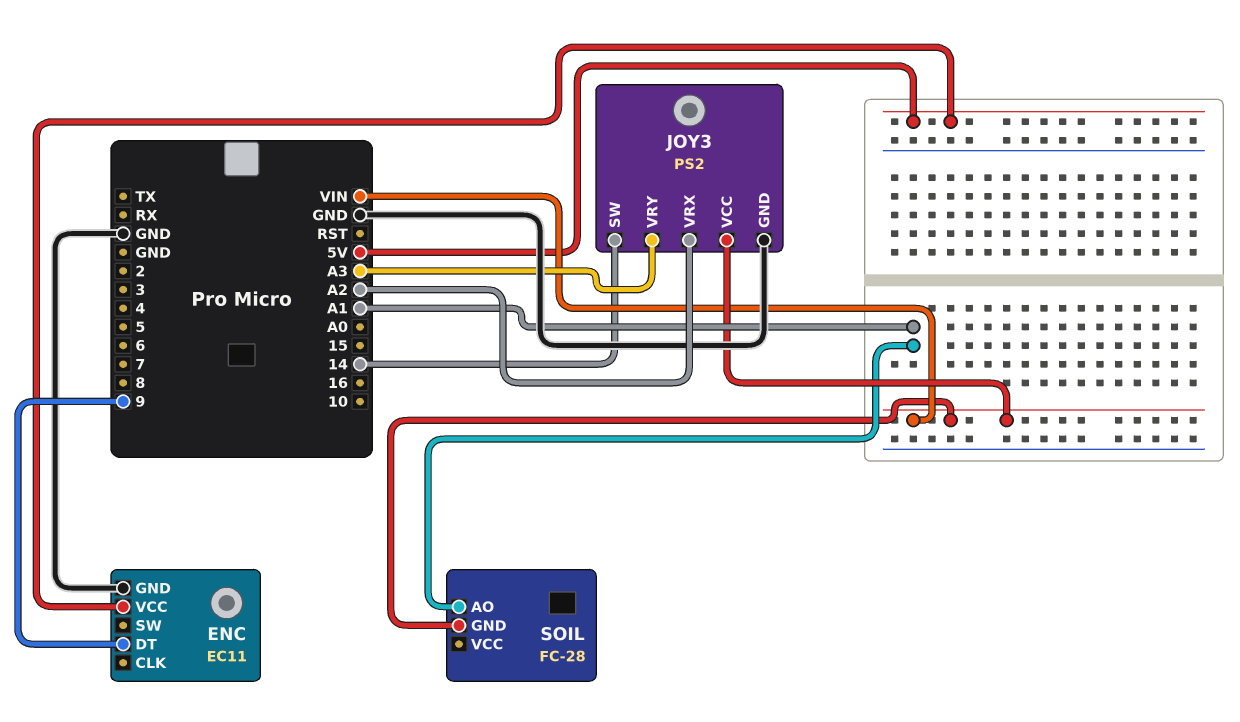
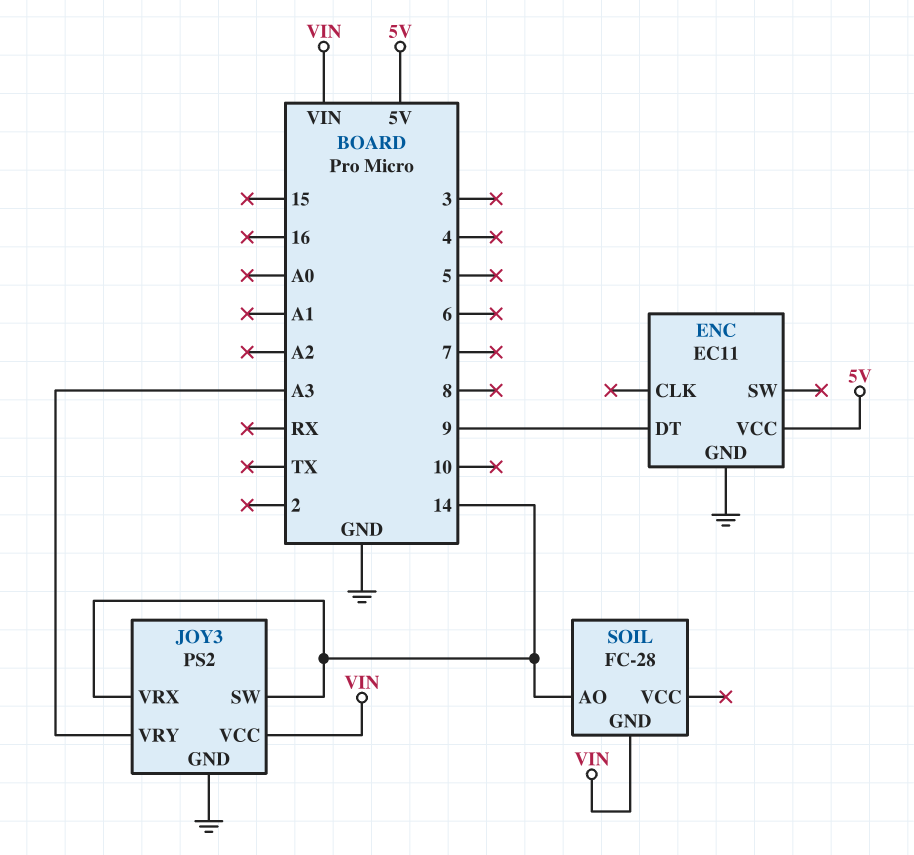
JOY3 pin VRX: A2 -> 14
SOIL pin AO: A1 -> 14

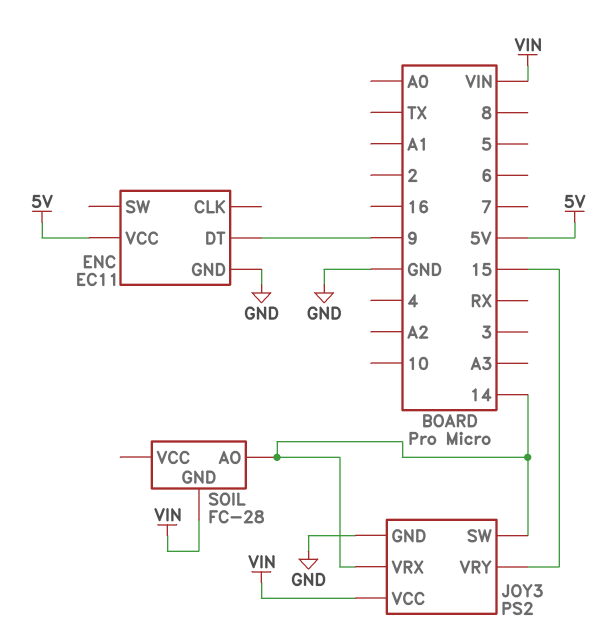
JOY3 pin VRY: A3 -> 15

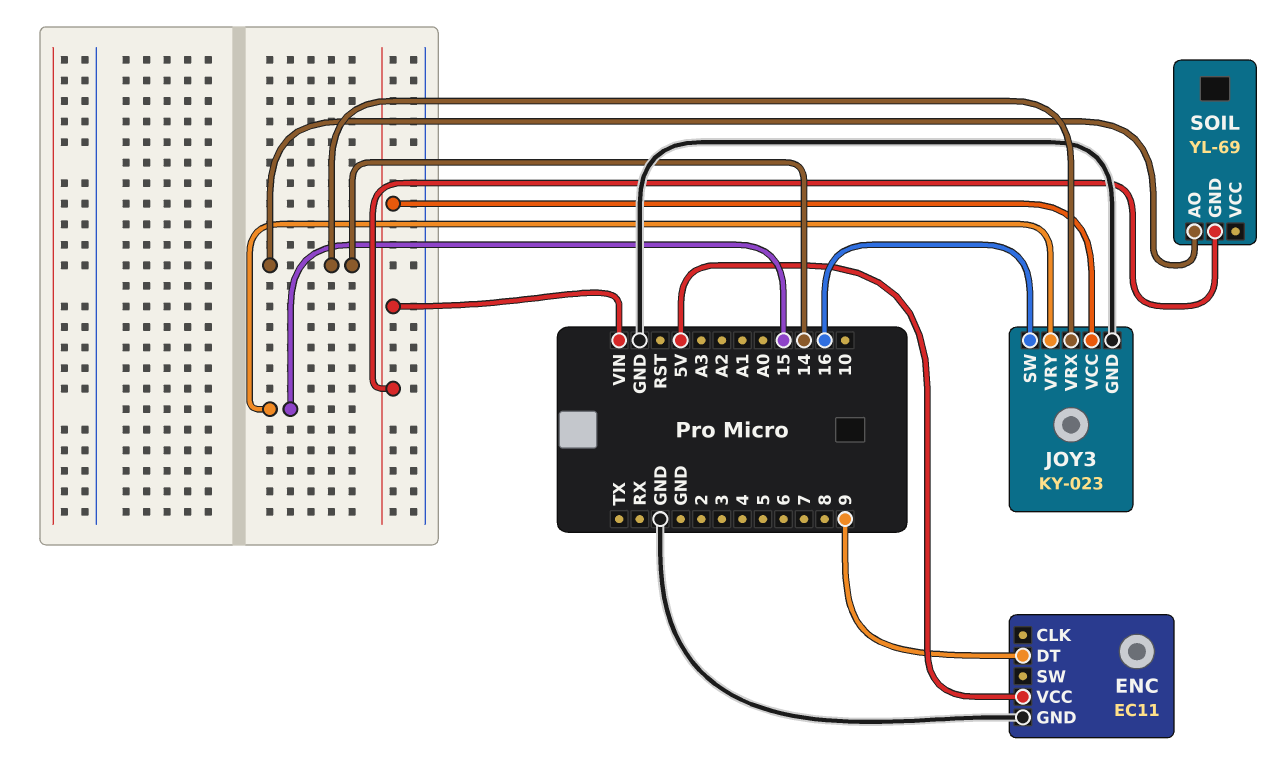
JOY3: PS2 -> KY-023
JOY3 pin SW: 14 -> 16
SOIL: FC-28 -> YL-69

